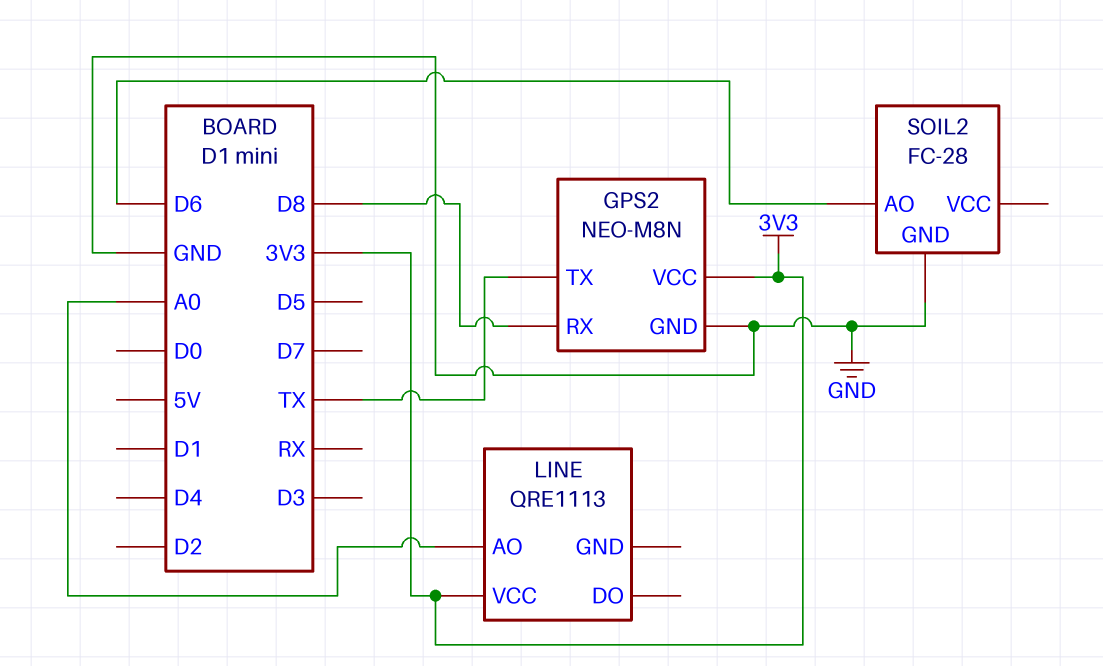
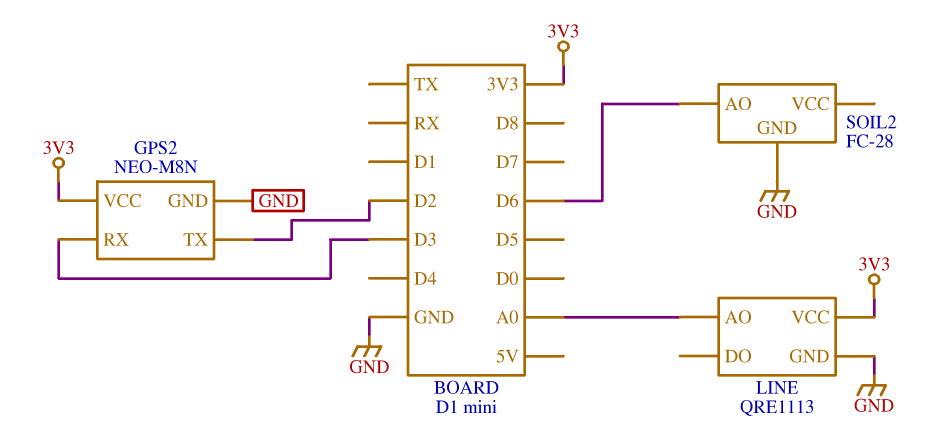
GPS2 pin RX: D8 -> D3
GPS2 pin TX: TX -> D2
LINE pin GND: none -> GND

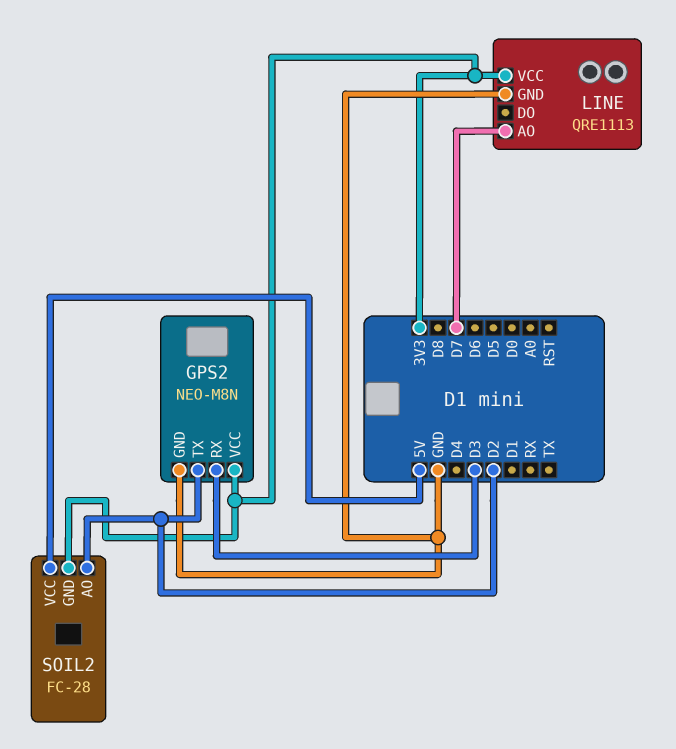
LINE pin AO: A0 -> D7
SOIL2 pin AO: D6 -> D2
SOIL2 pin GND: GND -> 3V3
SOIL2 pin VCC: none -> 5V

